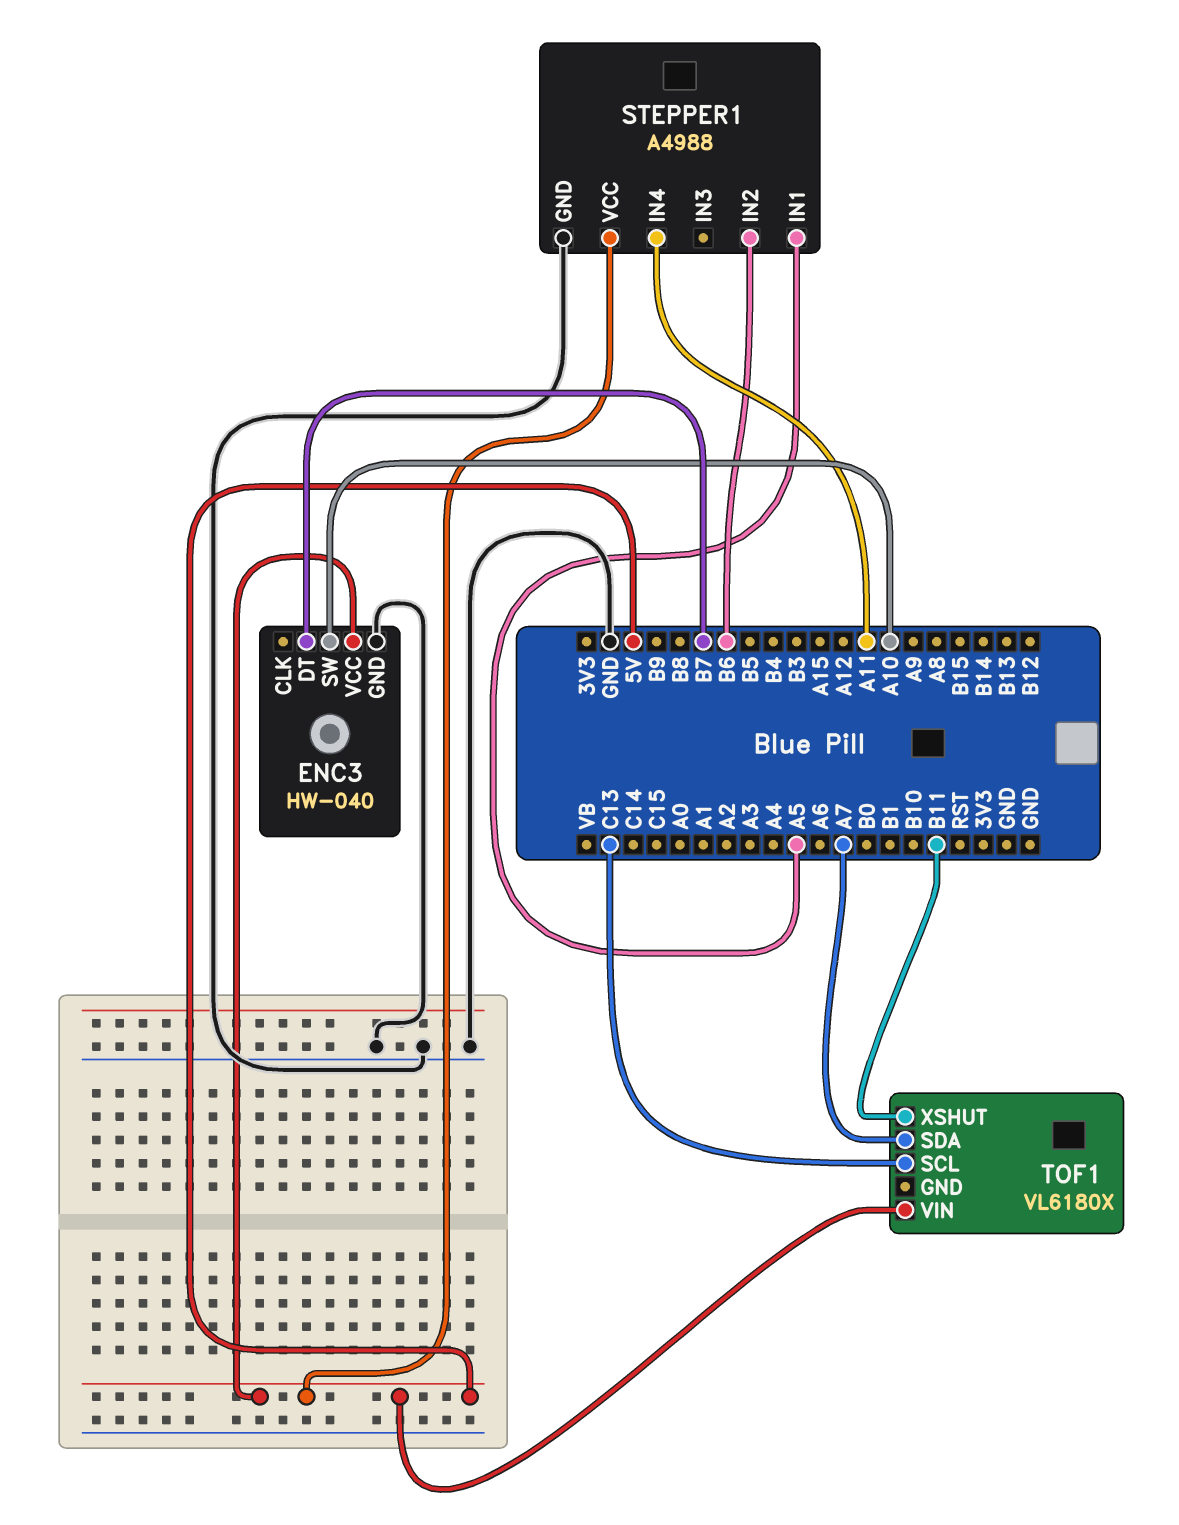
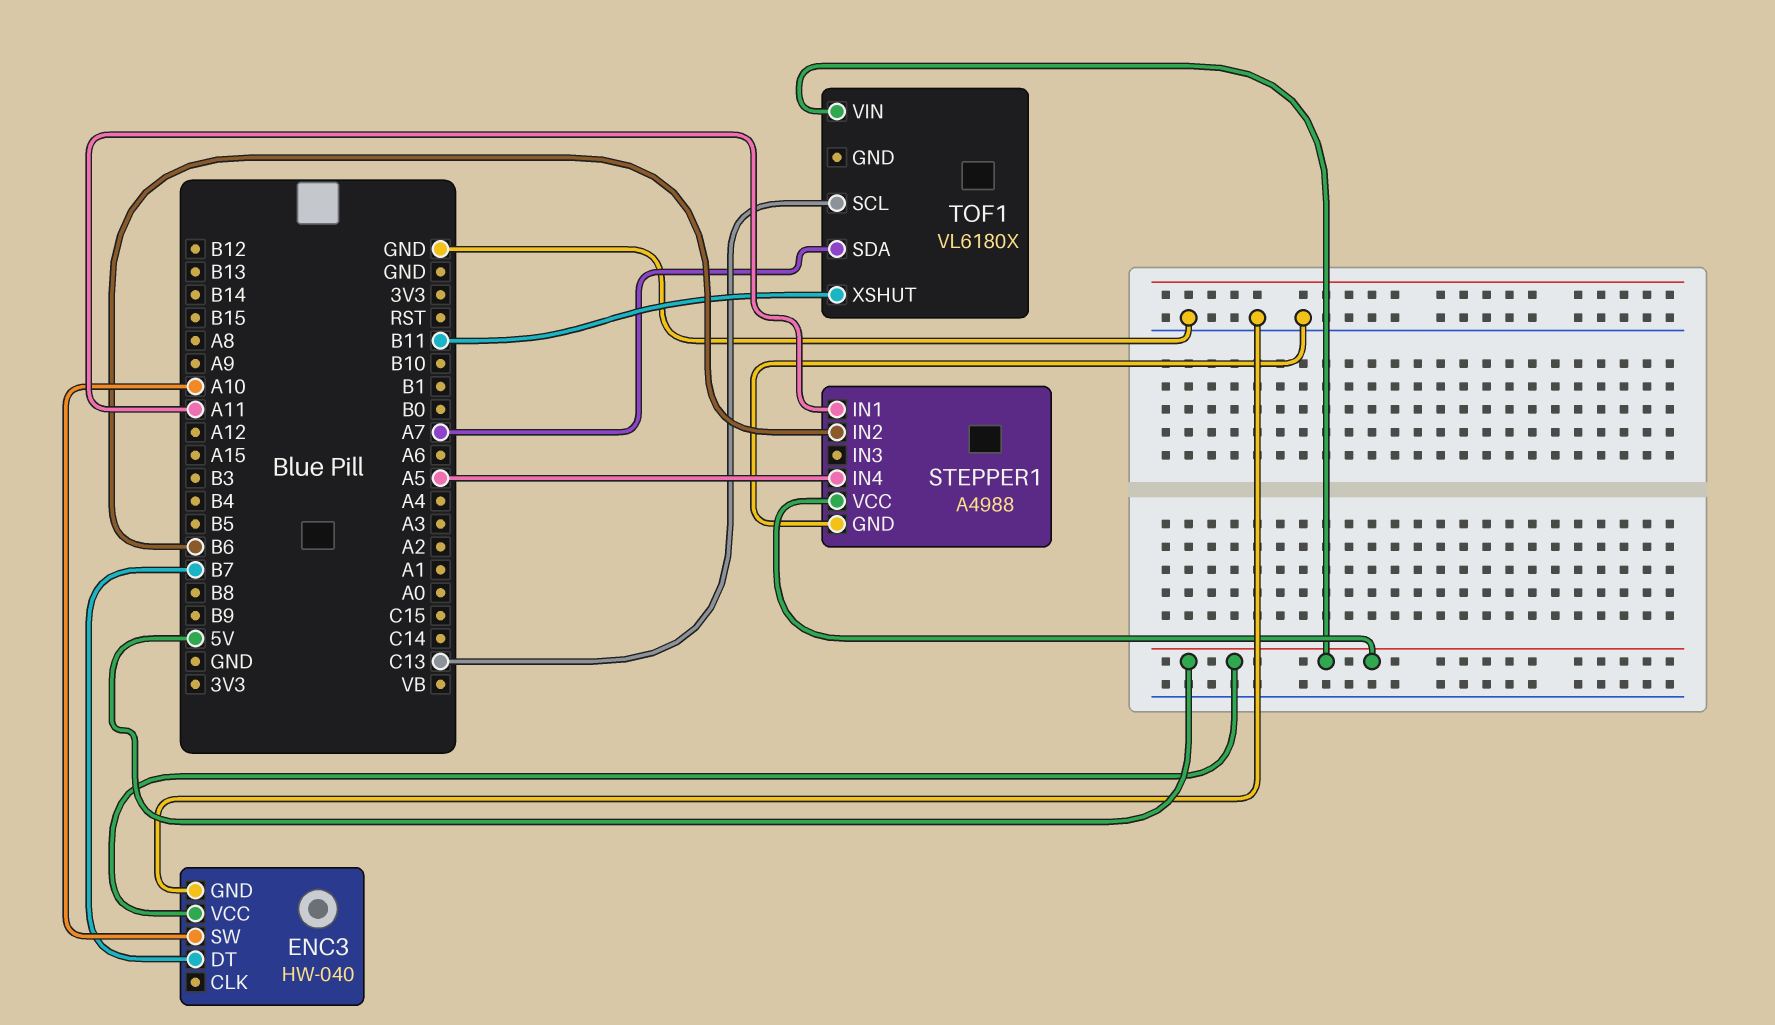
STEPPER1 pin IN1: A5 -> A11
STEPPER1 pin IN4: A11 -> A5

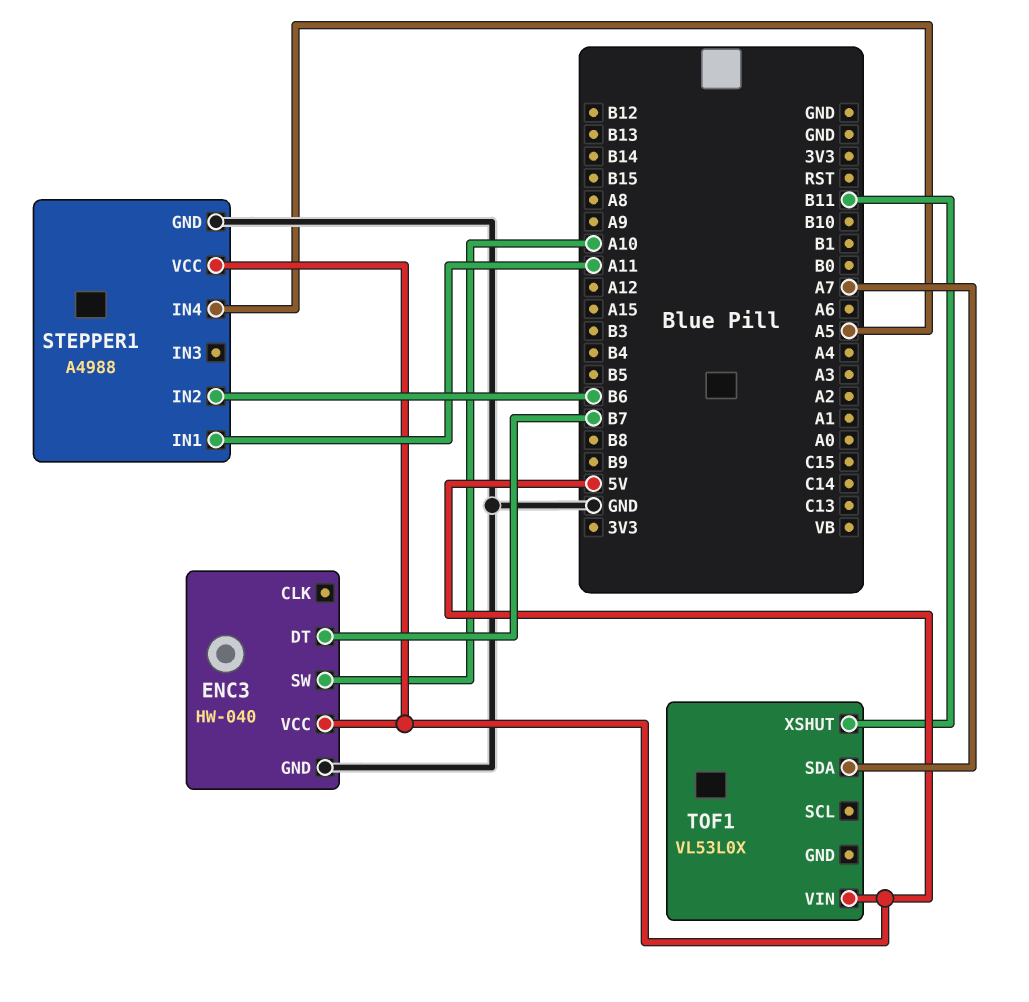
TOF1: VL6180X -> VL53L0X
TOF1 pin SCL: C13 -> none

